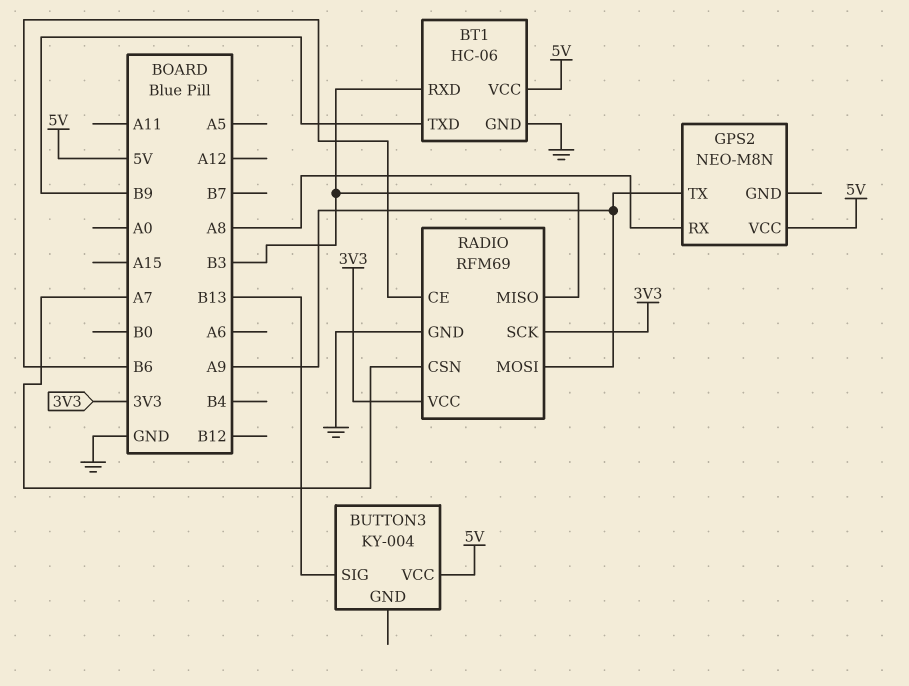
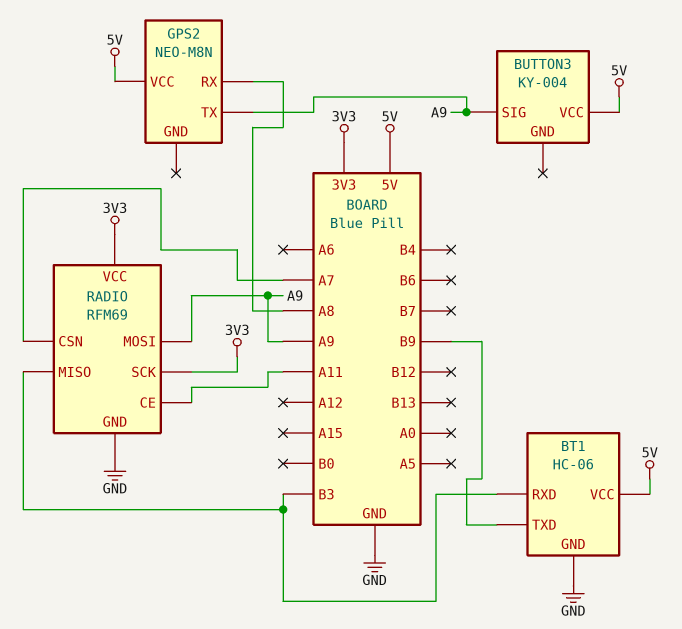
BUTTON3 pin SIG: B13 -> A9
RADIO pin CE: B6 -> A11

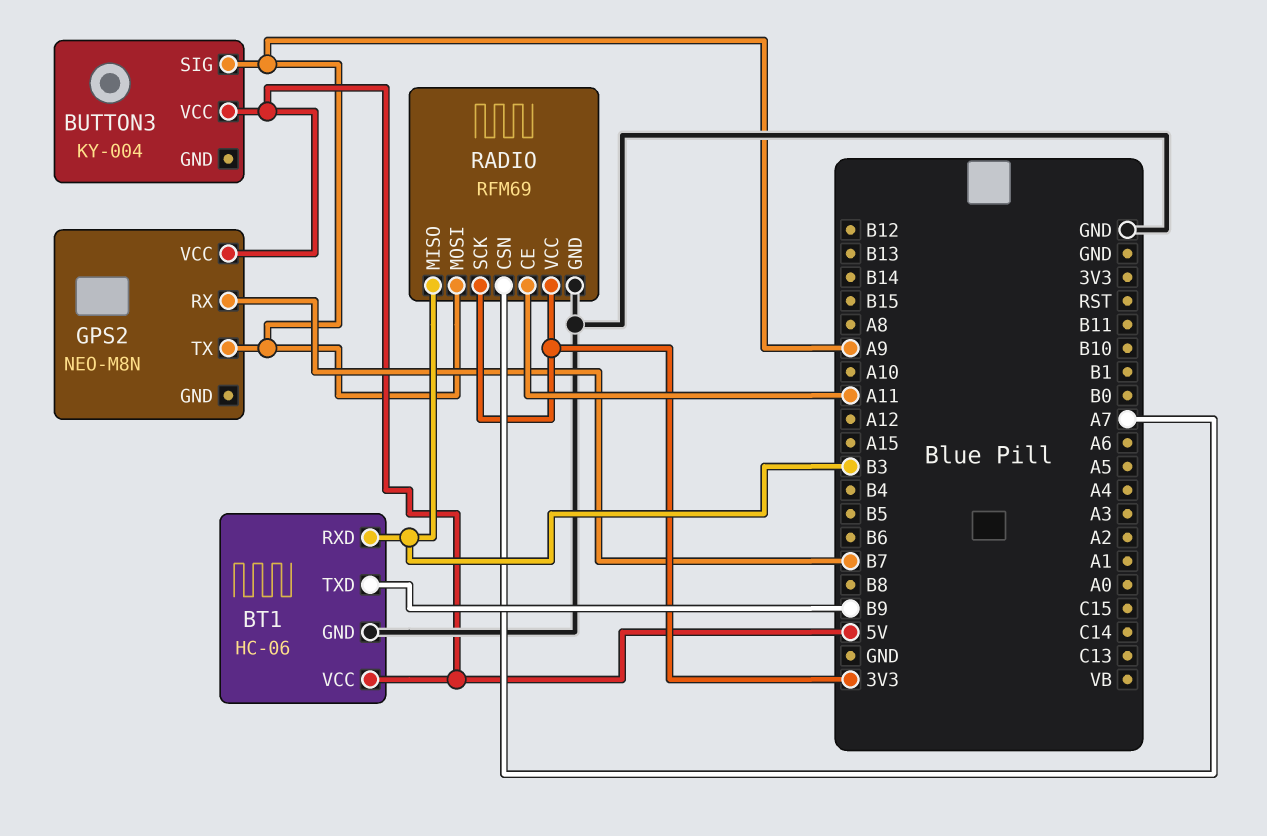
GPS2 pin RX: A8 -> B7

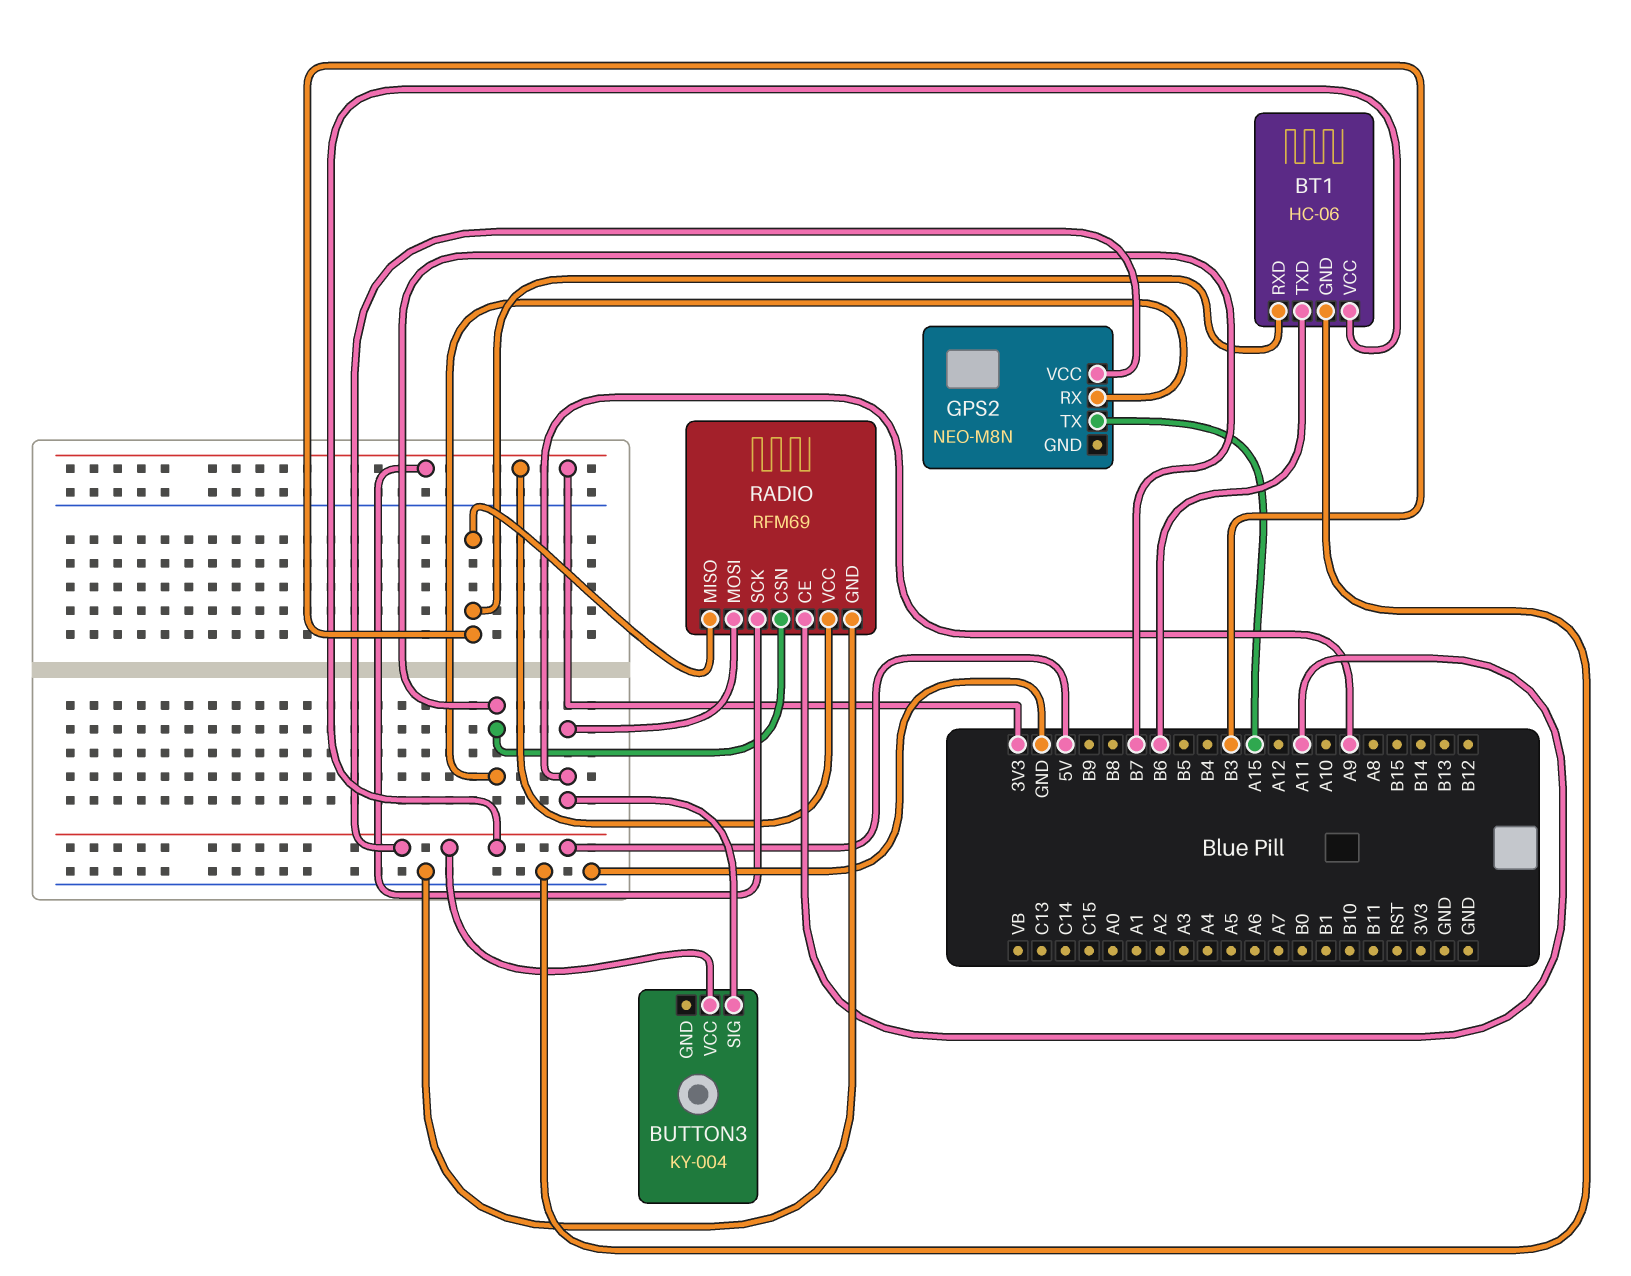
BT1 pin TXD: B9 -> B6
GPS2 pin TX: A9 -> A15
RADIO pin CSN: A7 -> B7

